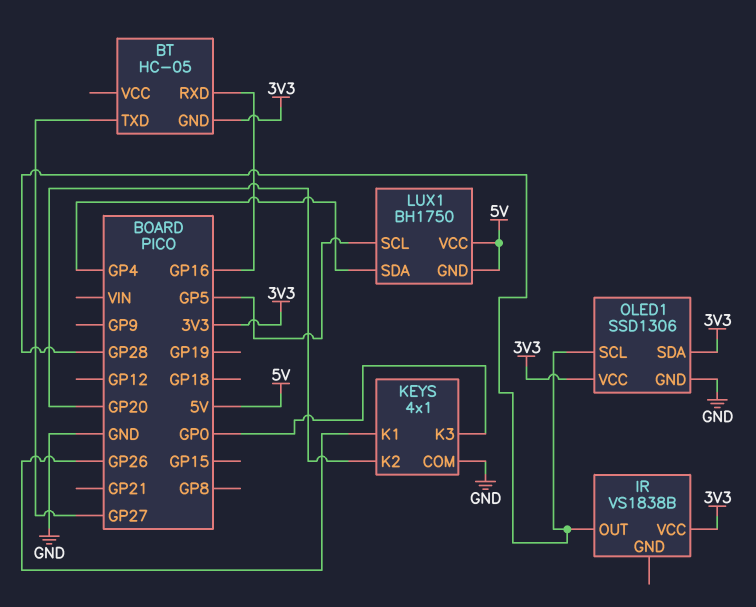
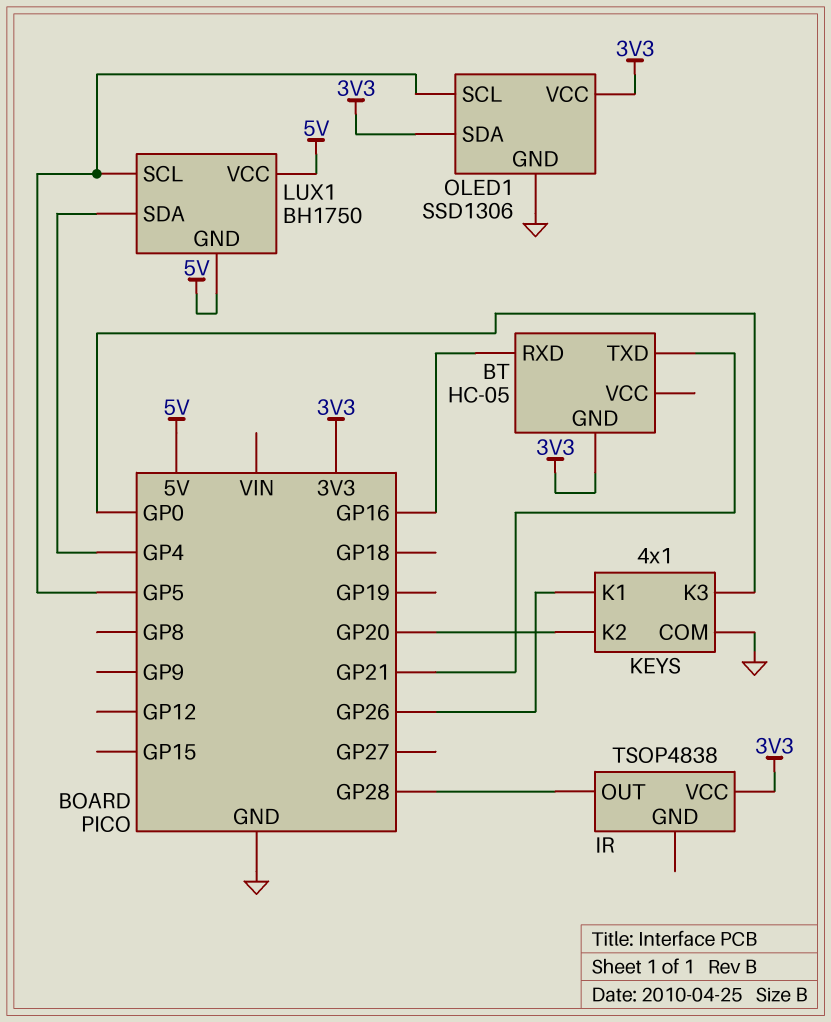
BT pin TXD: GP27 -> GP21
IR: VS1838B -> TSOP4838
OLED1 pin SCL: GP28 -> GP5

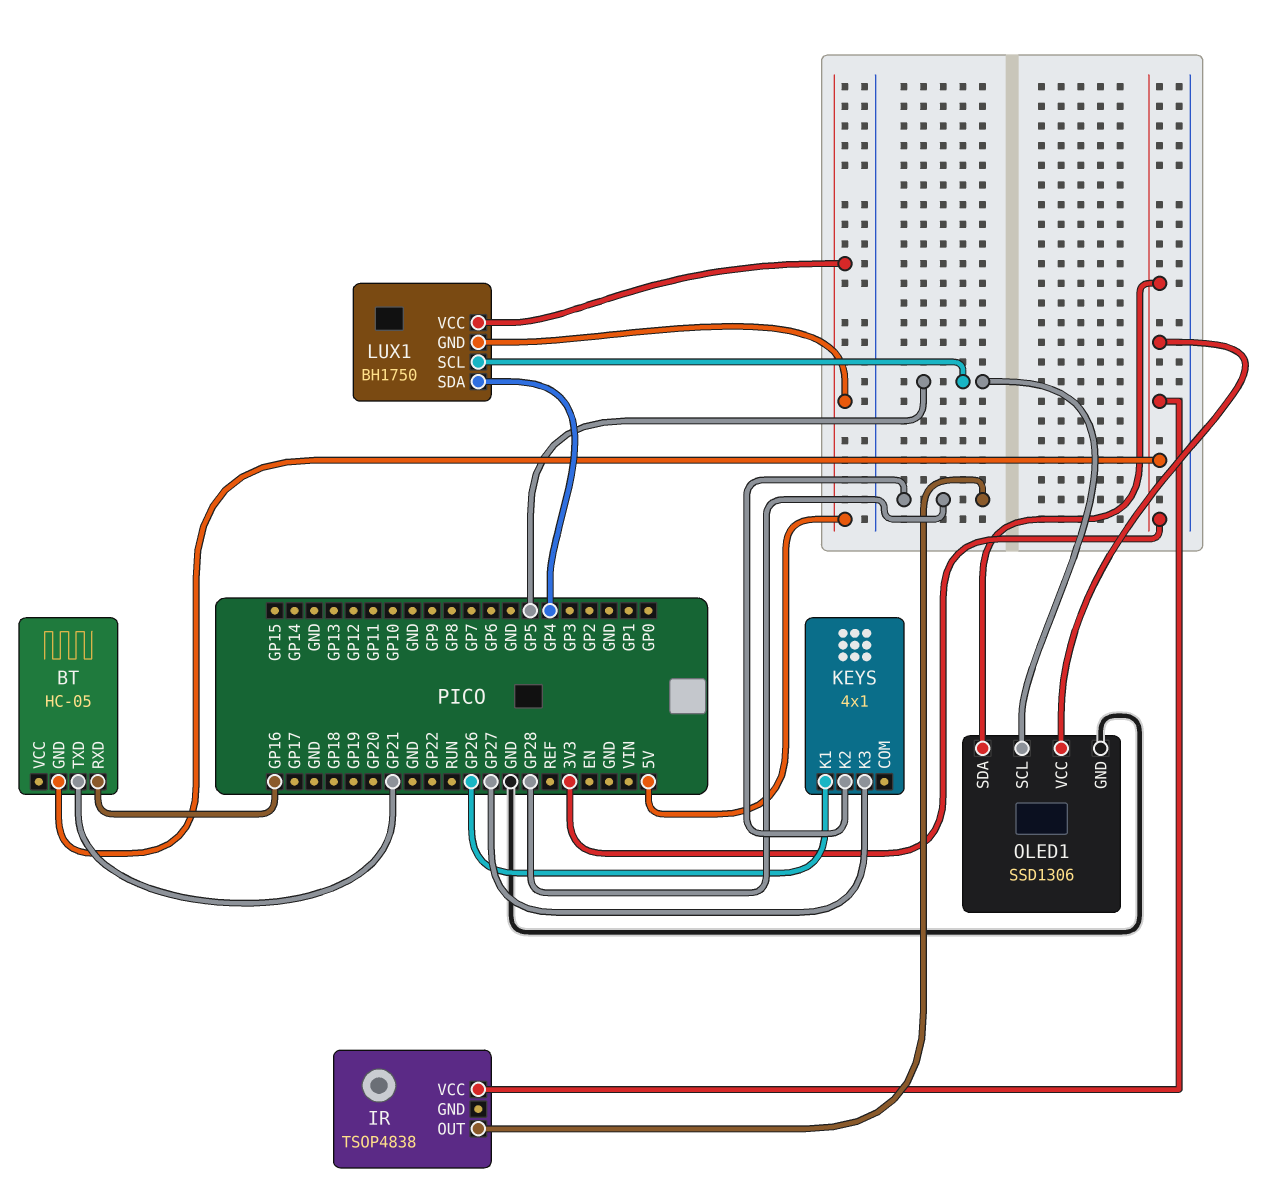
KEYS pin COM: GND -> none
KEYS pin K2: GP20 -> GP28
KEYS pin K3: GP0 -> GP27

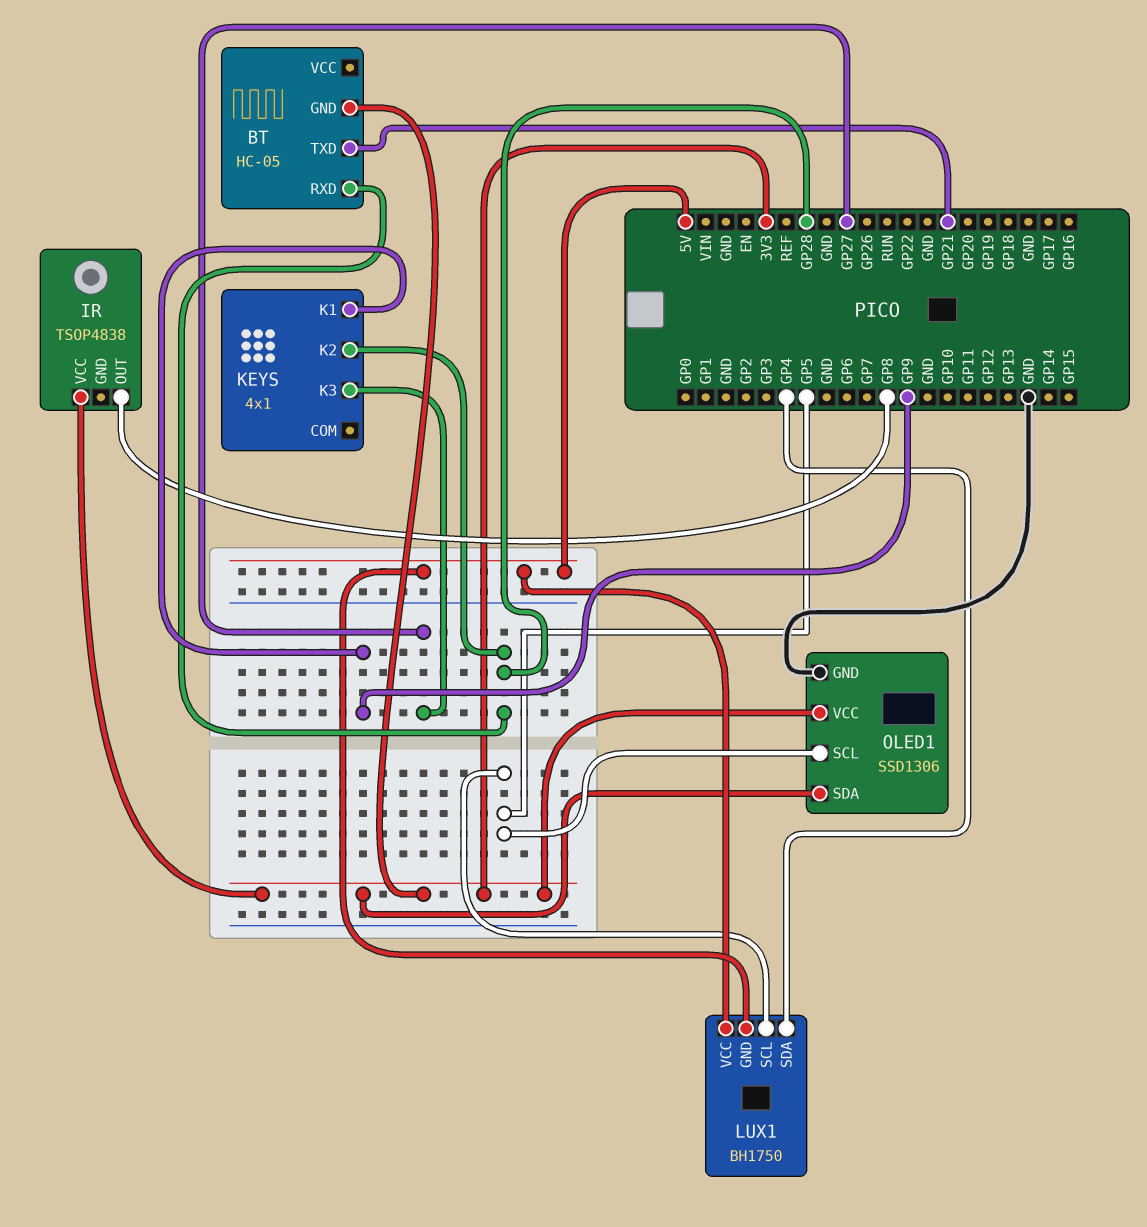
BT pin RXD: GP16 -> GP28
IR pin OUT: GP28 -> GP8
KEYS pin K1: GP26 -> GP9

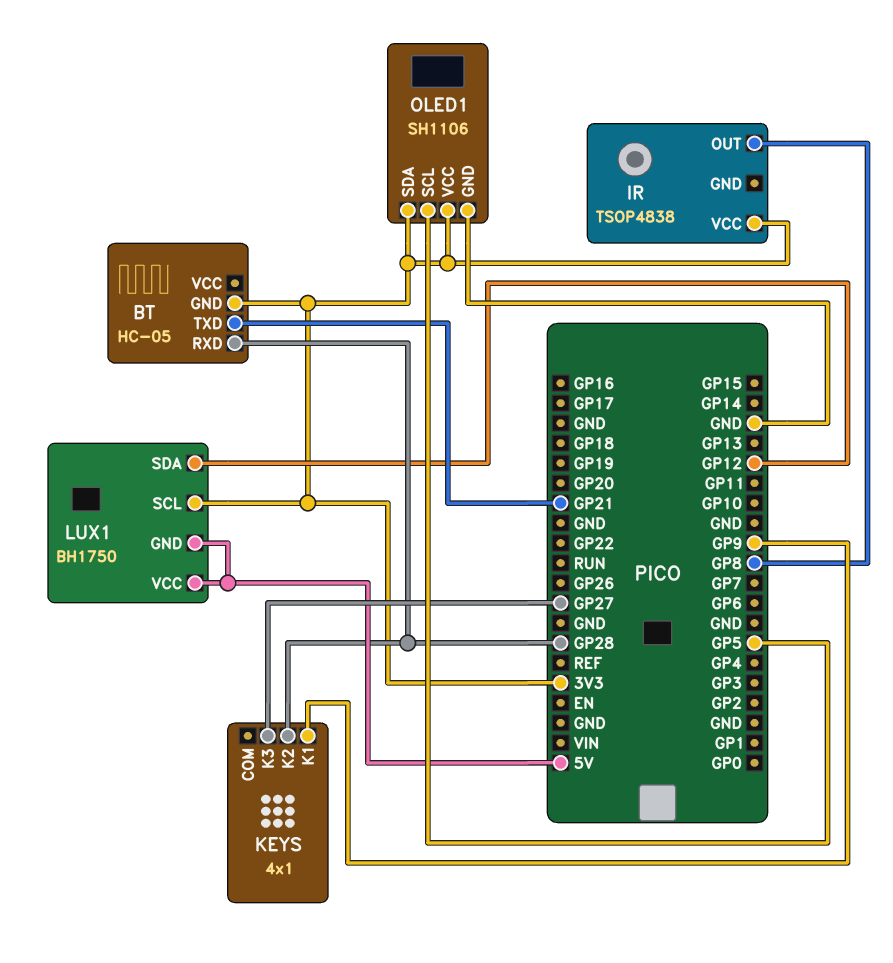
LUX1 pin SCL: GP5 -> 3V3
LUX1 pin SDA: GP4 -> GP12
OLED1: SSD1306 -> SH1106

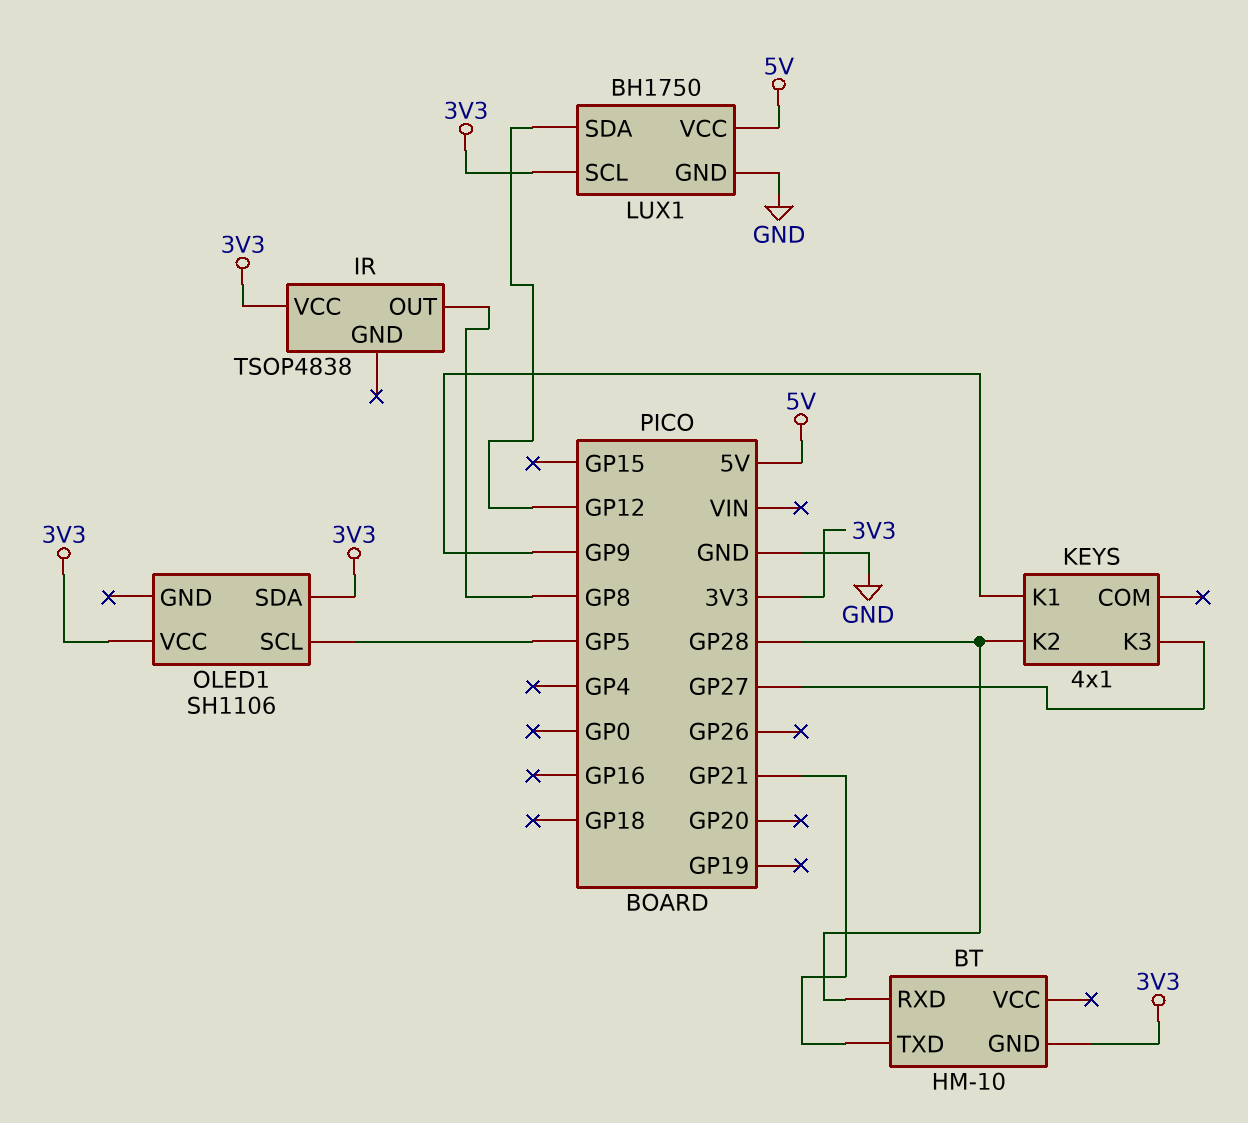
BT: HC-05 -> HM-10
LUX1 pin GND: 5V -> GND
OLED1 pin GND: GND -> none

